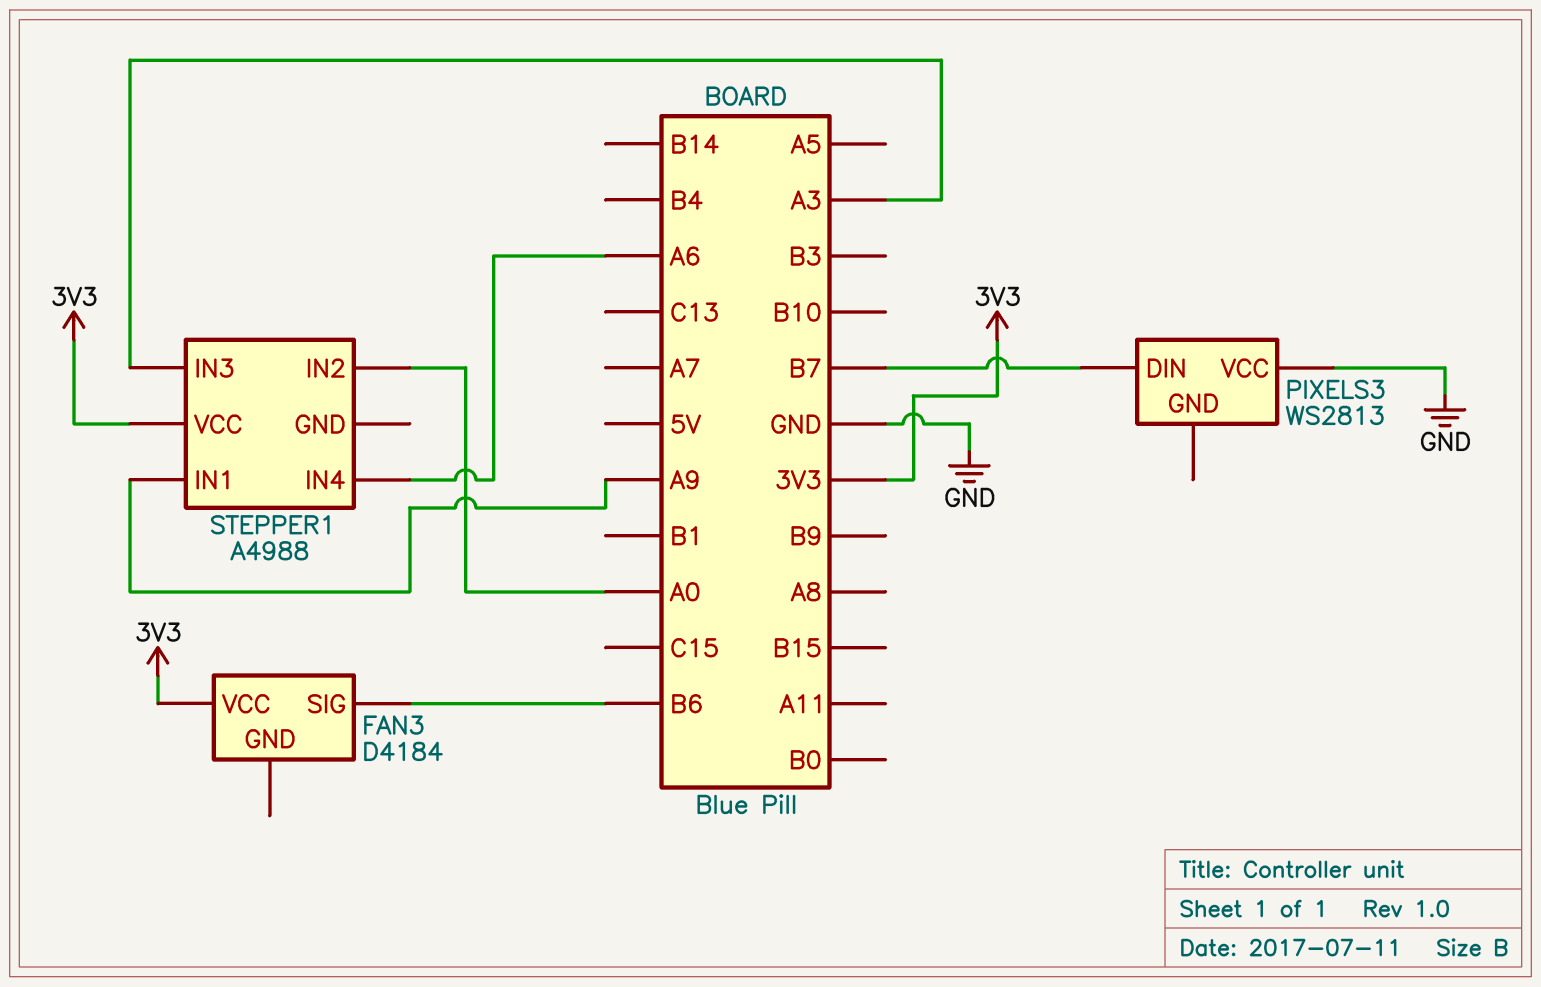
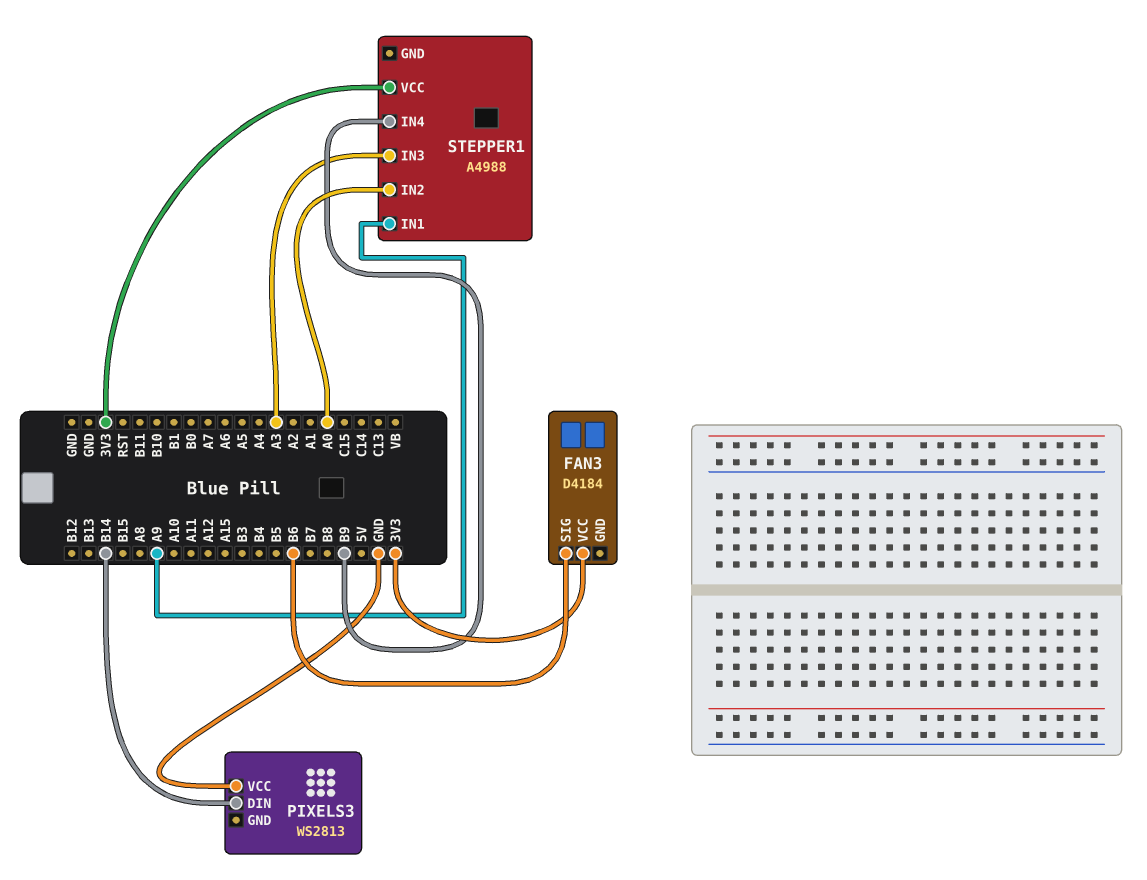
PIXELS3 pin DIN: B7 -> B14
STEPPER1 pin IN4: A6 -> B9

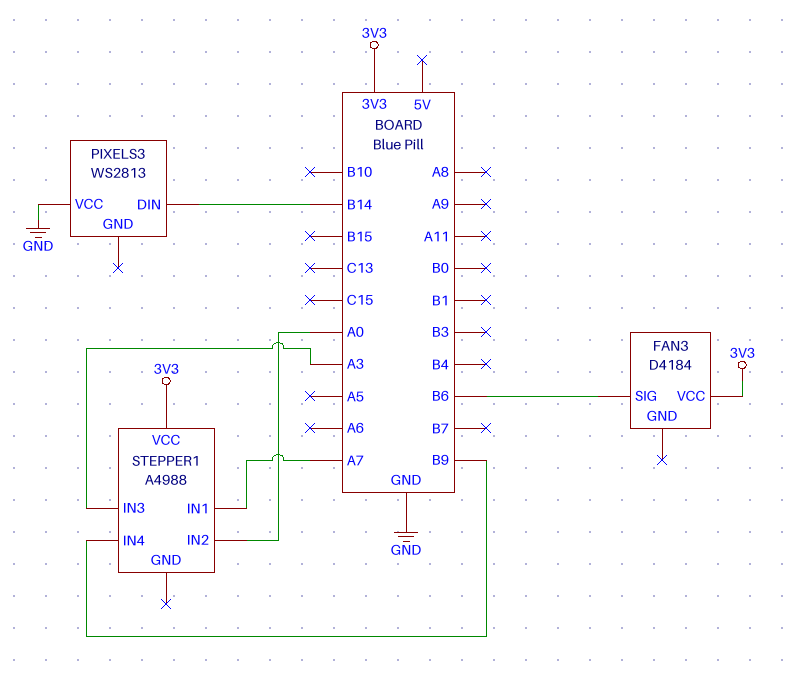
STEPPER1 pin IN1: A9 -> A7

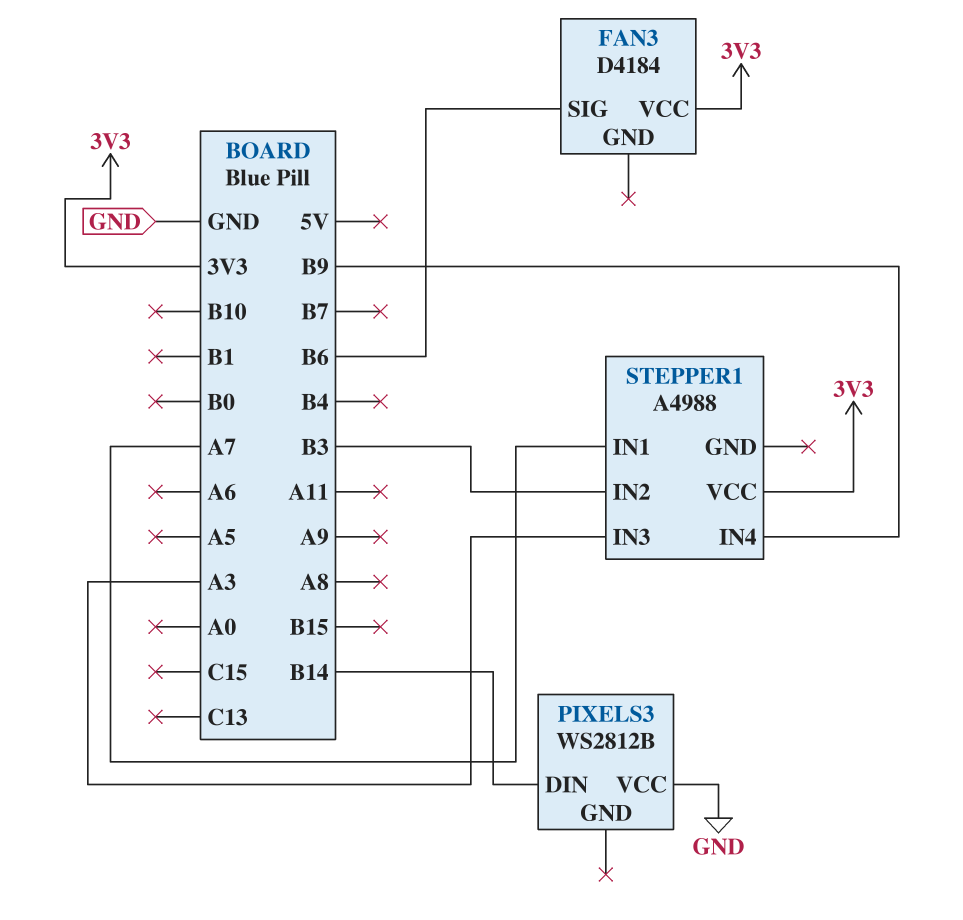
PIXELS3: WS2813 -> WS2812B
STEPPER1 pin IN2: A0 -> B3

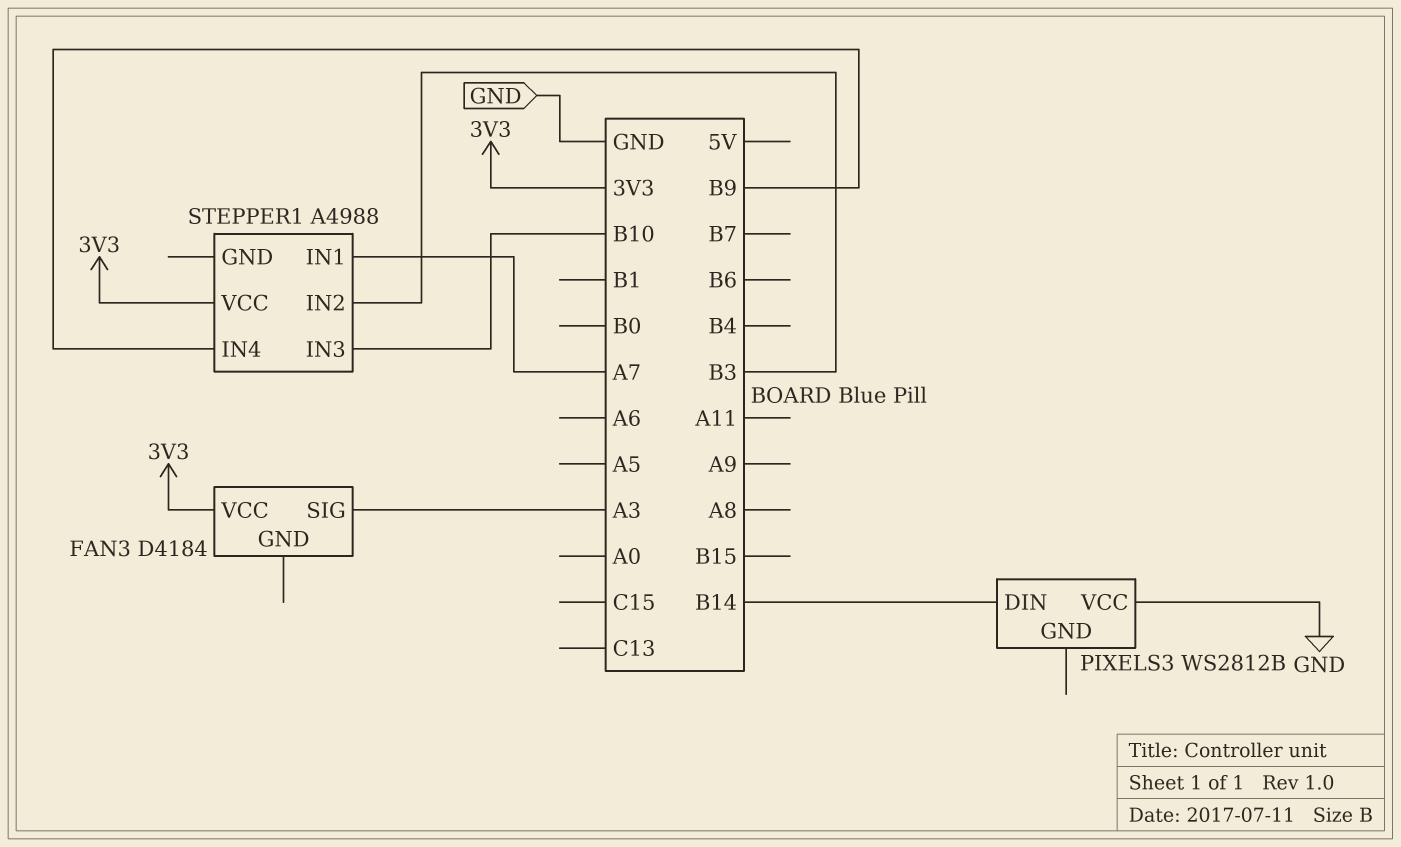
FAN3 pin SIG: B6 -> A3
STEPPER1 pin IN3: A3 -> B10

